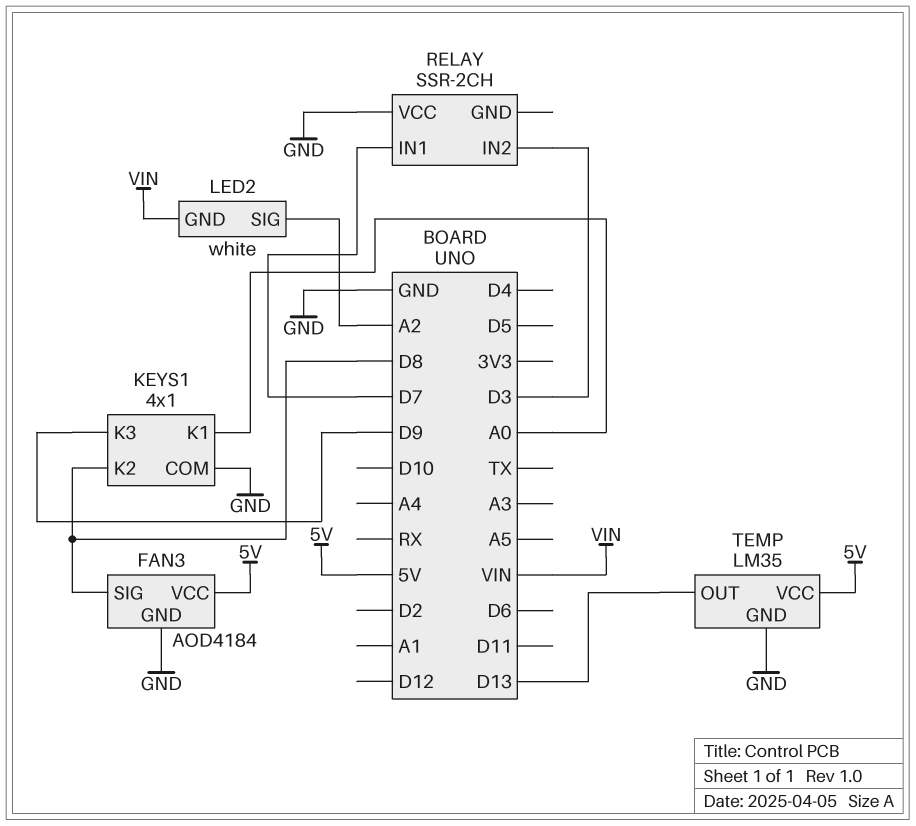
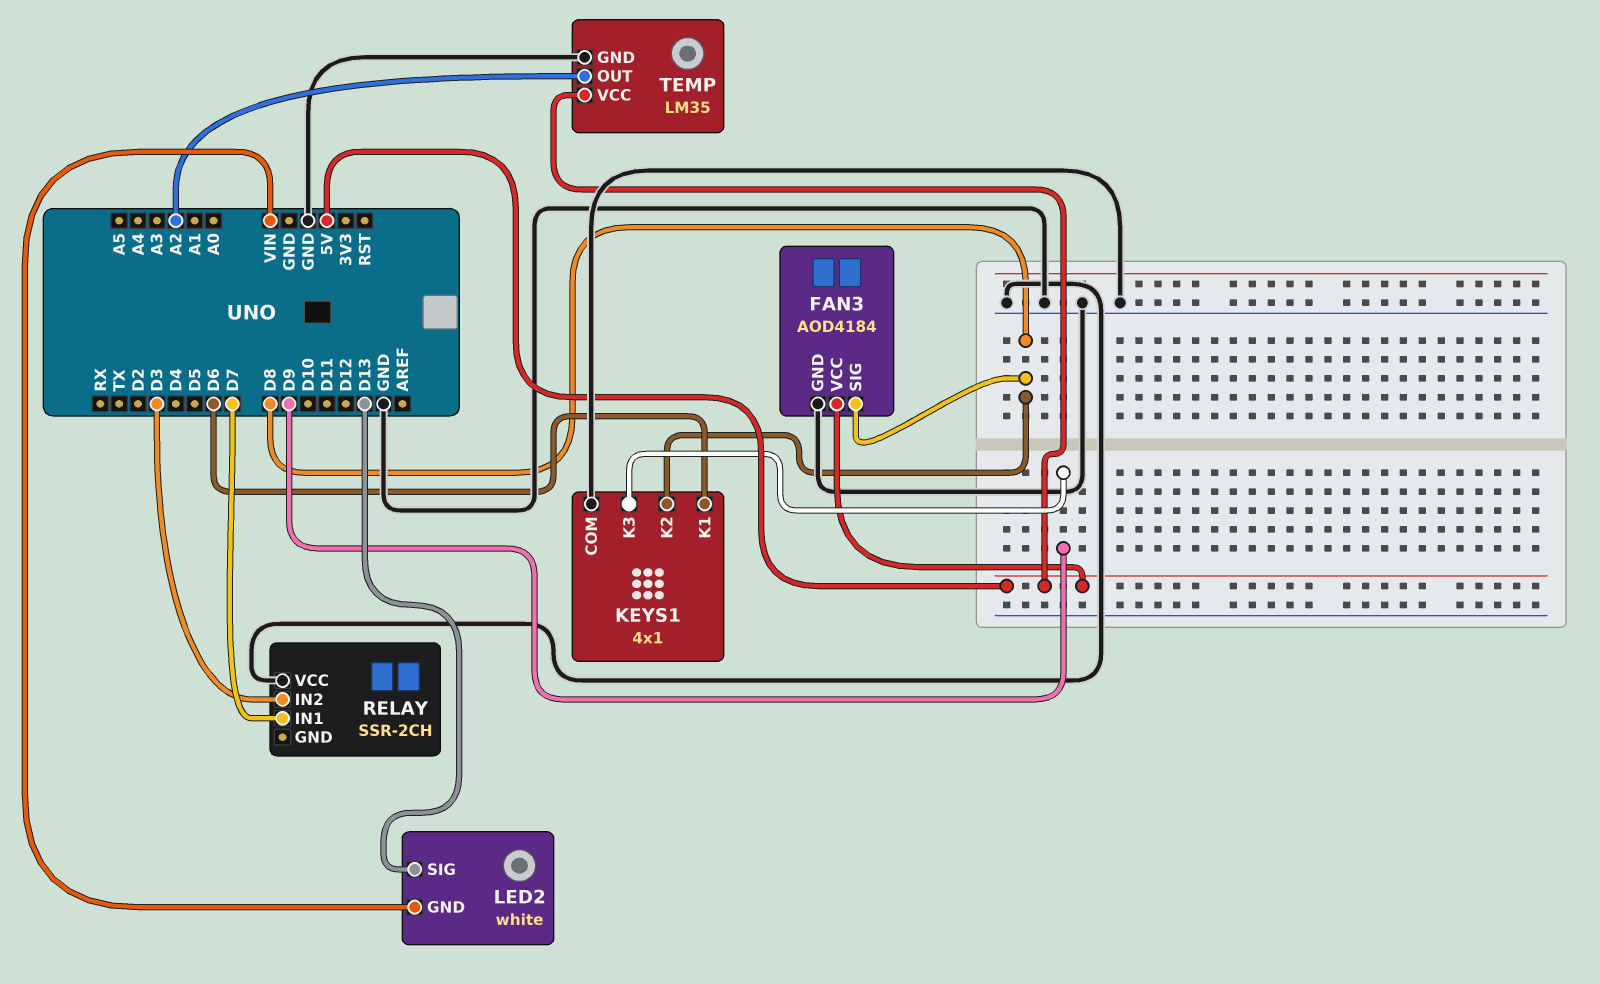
KEYS1 pin K1: A0 -> D6
LED2 pin SIG: A2 -> D13
TEMP pin OUT: D13 -> A2

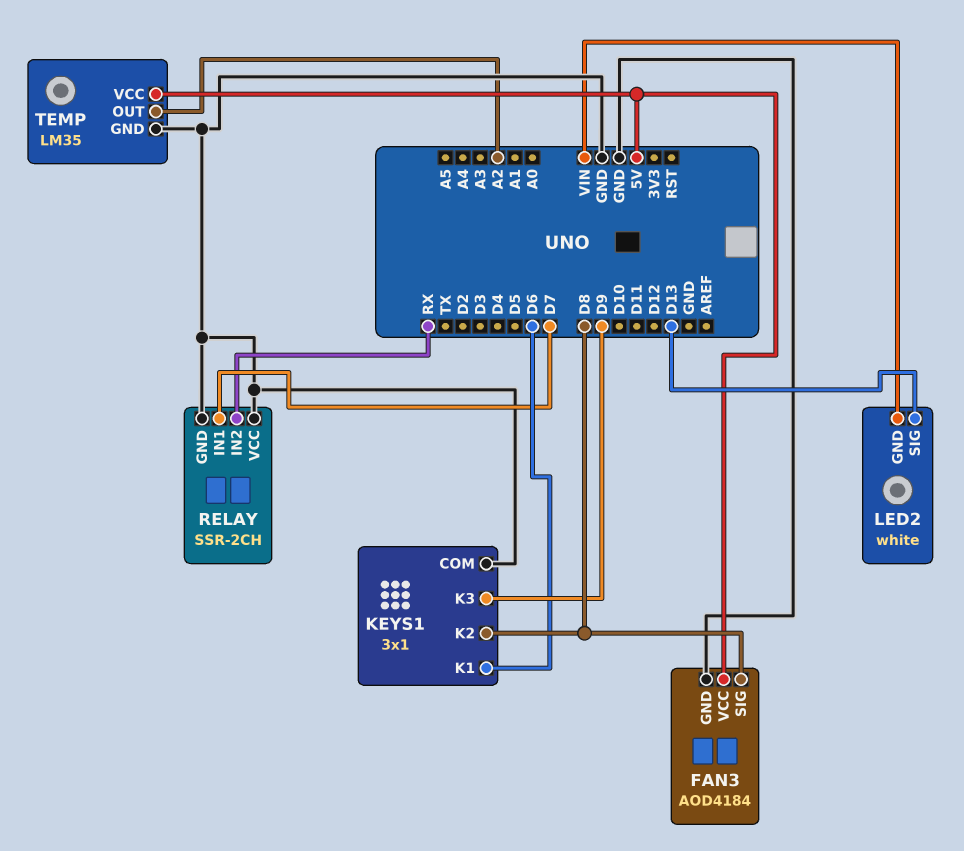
KEYS1: 4x1 -> 3x1
RELAY pin GND: none -> GND
RELAY pin IN2: D3 -> RX

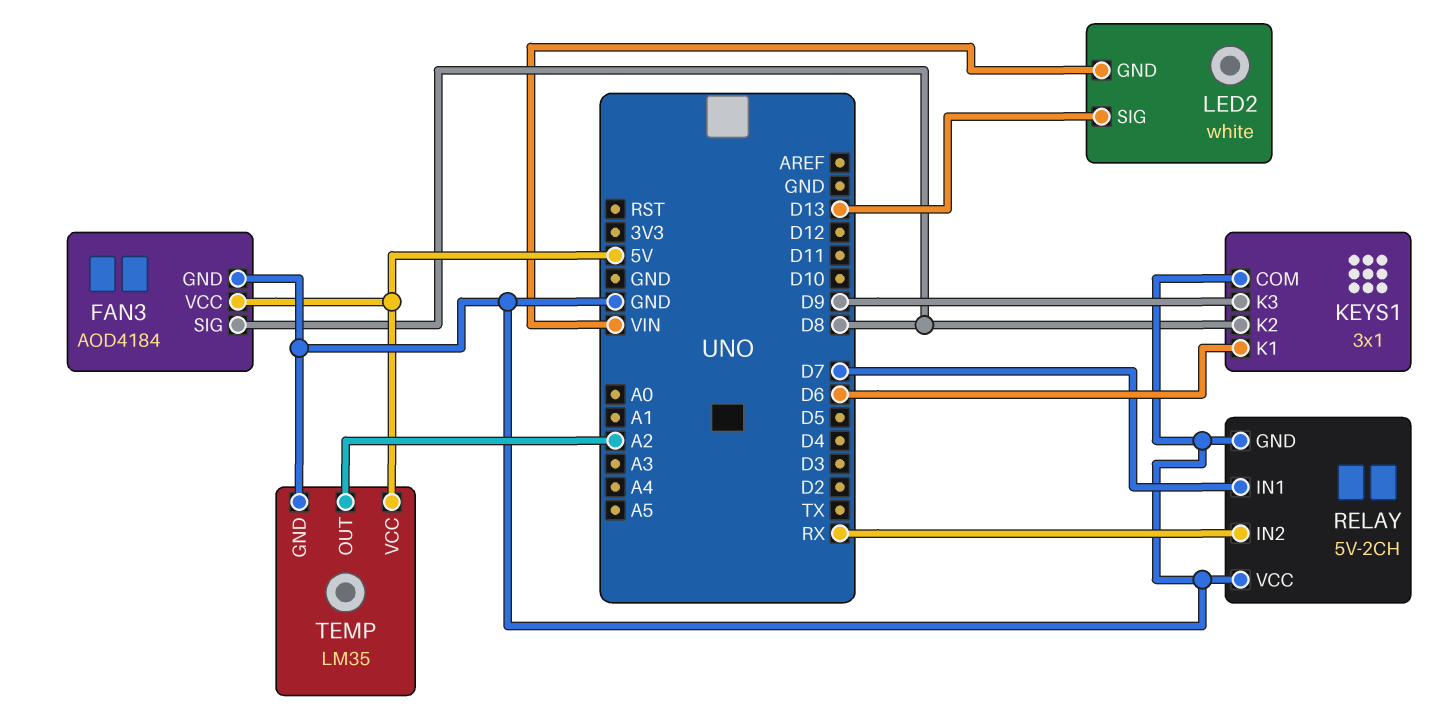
RELAY: SSR-2CH -> 5V-2CH

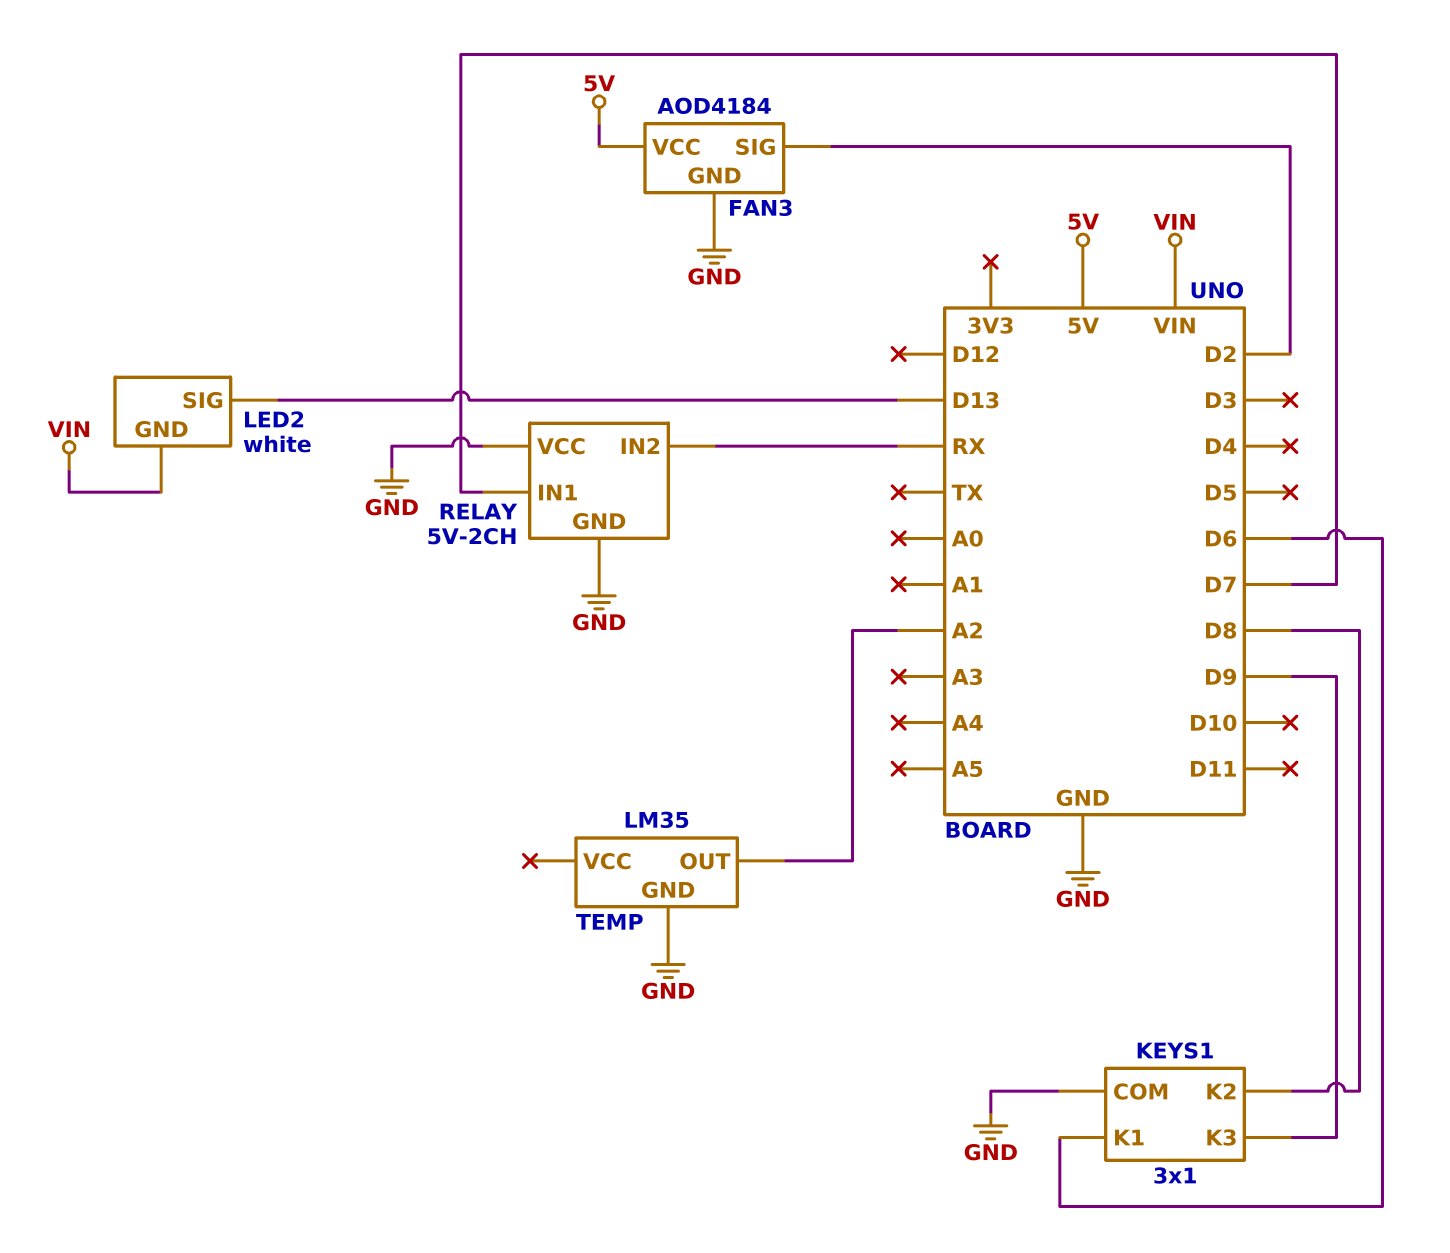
FAN3 pin SIG: D8 -> D2
TEMP pin VCC: 5V -> none

